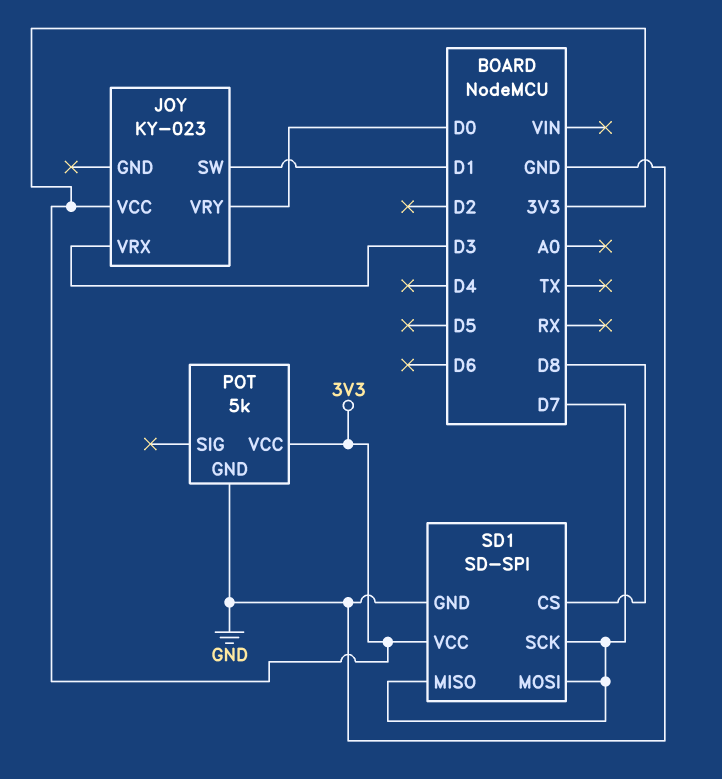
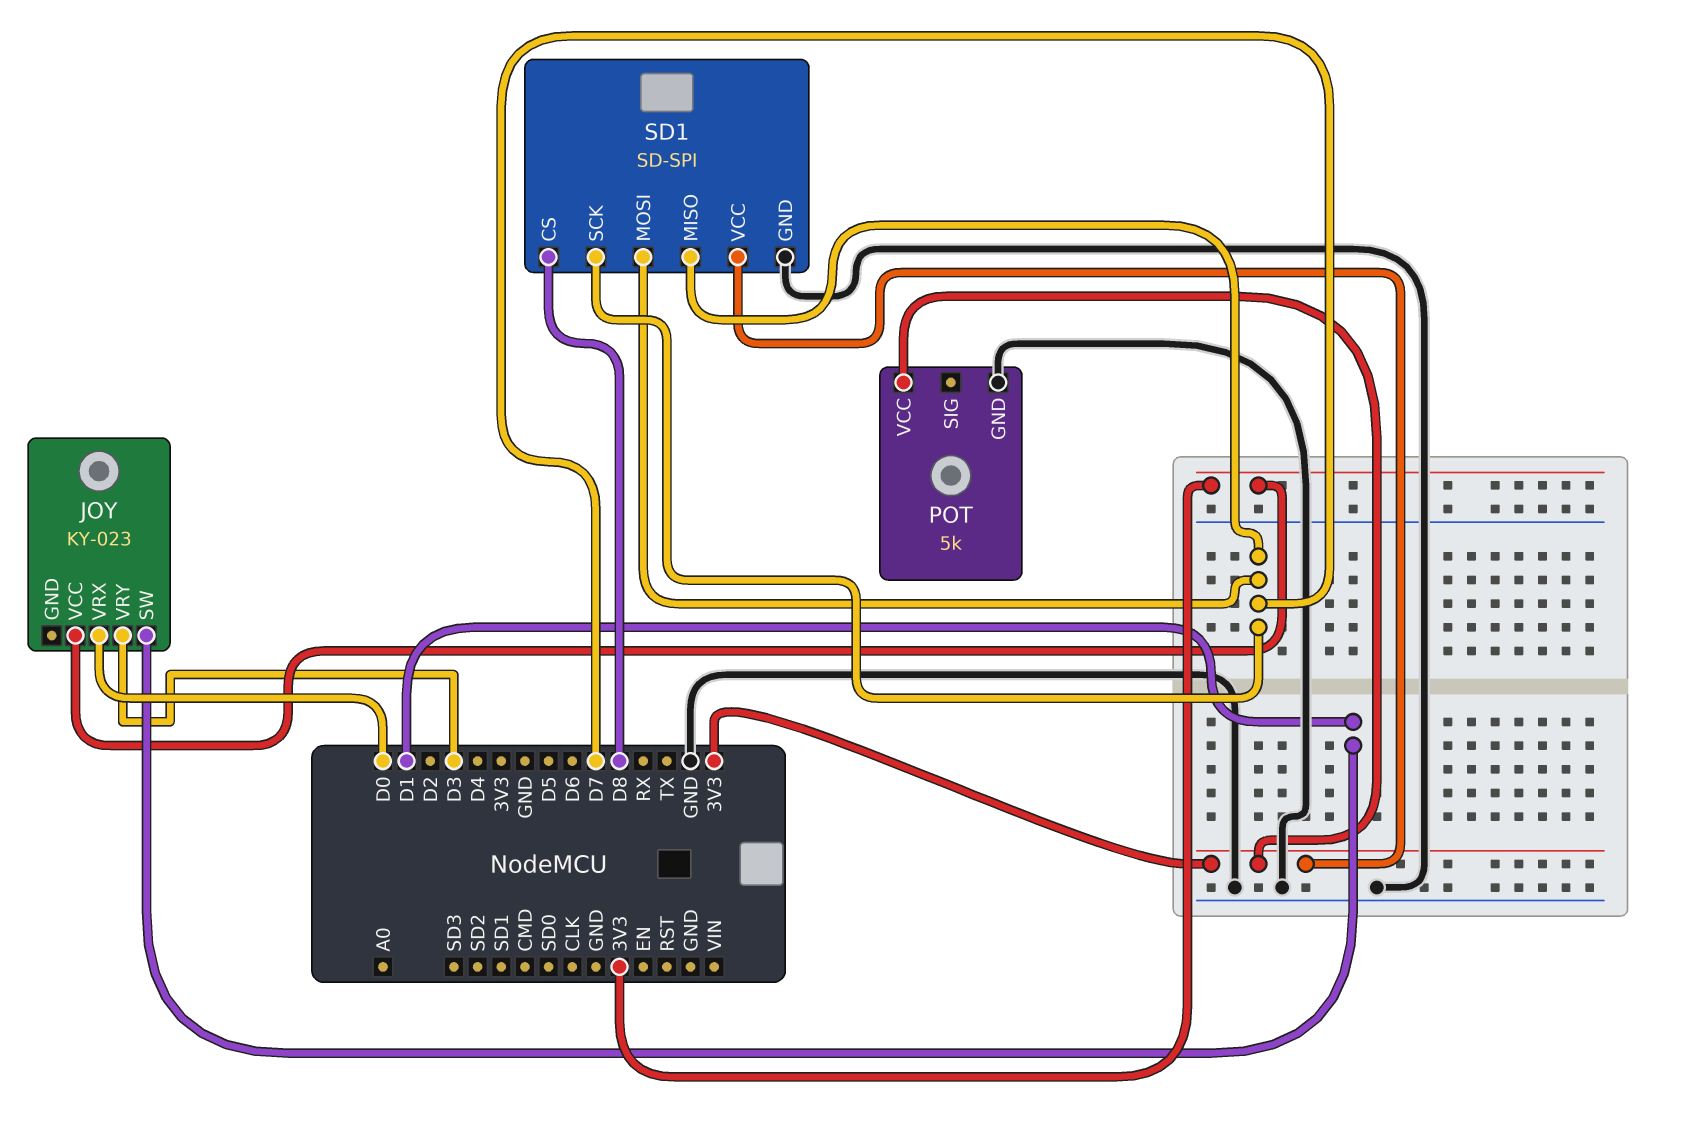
JOY pin VRX: D3 -> D0
JOY pin VRY: D0 -> D3

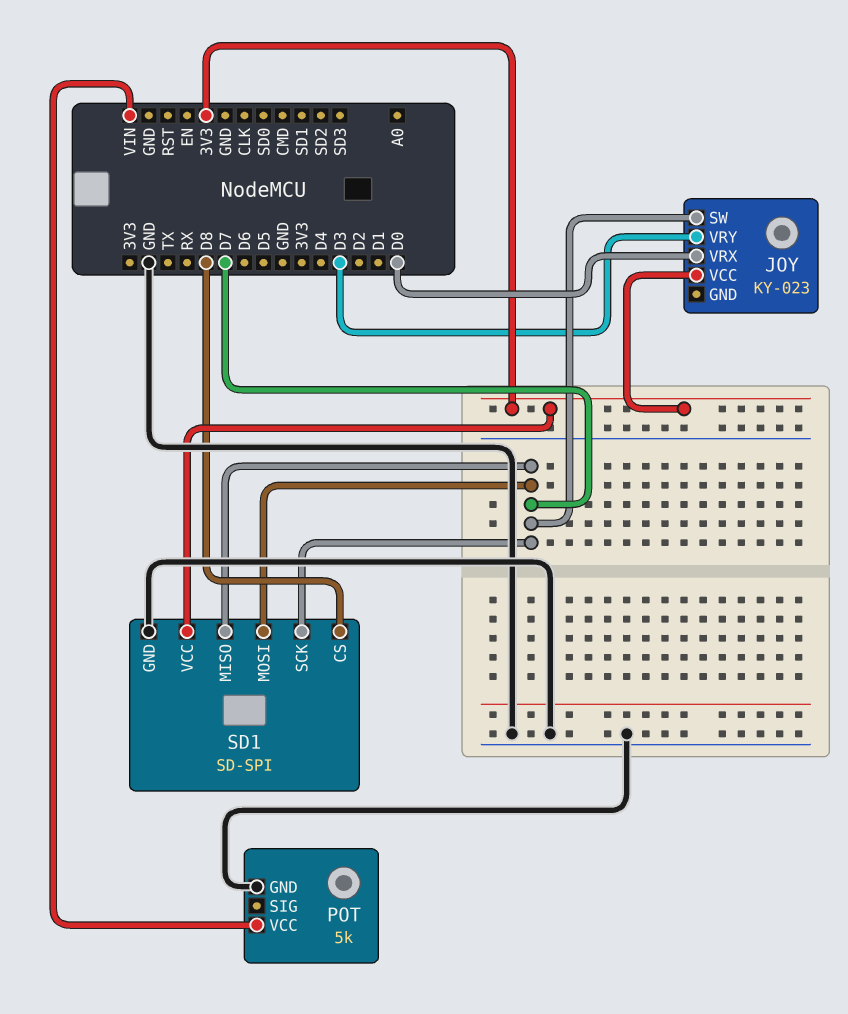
JOY pin SW: D1 -> D7
POT pin VCC: 3V3 -> VIN

